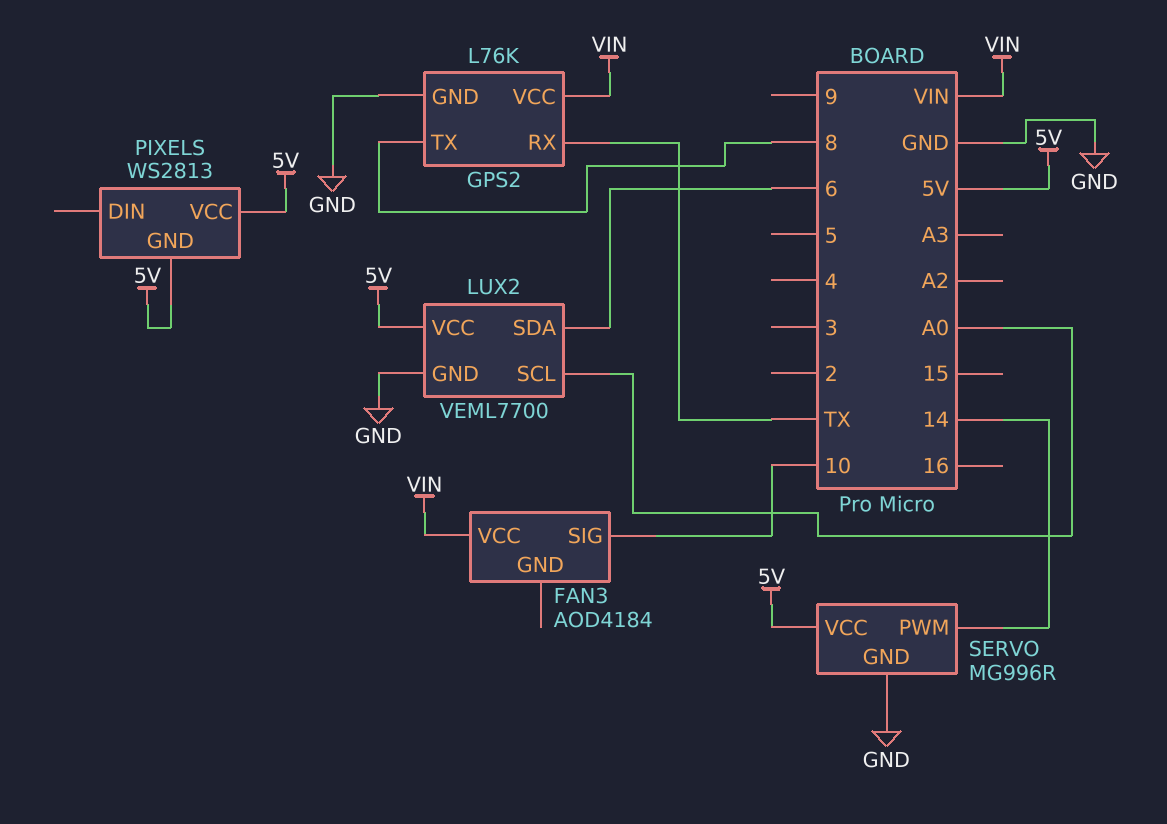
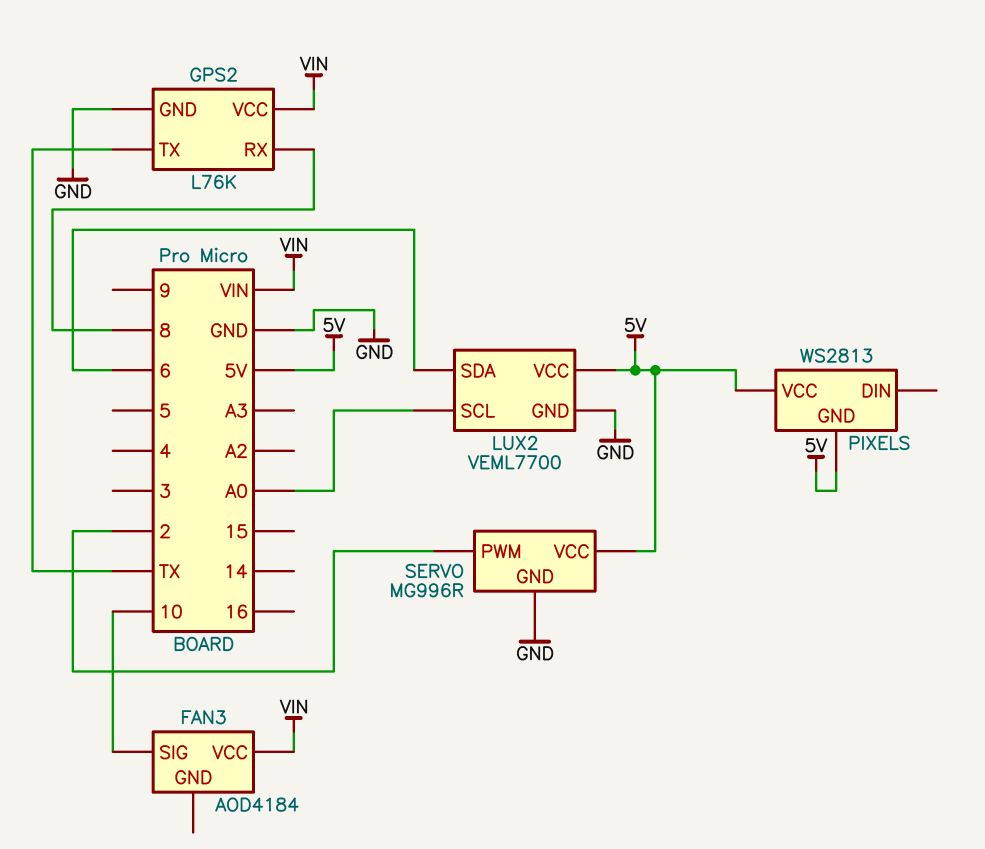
GPS2 pin RX: TX -> 8
GPS2 pin TX: 8 -> TX
SERVO pin PWM: 14 -> 2

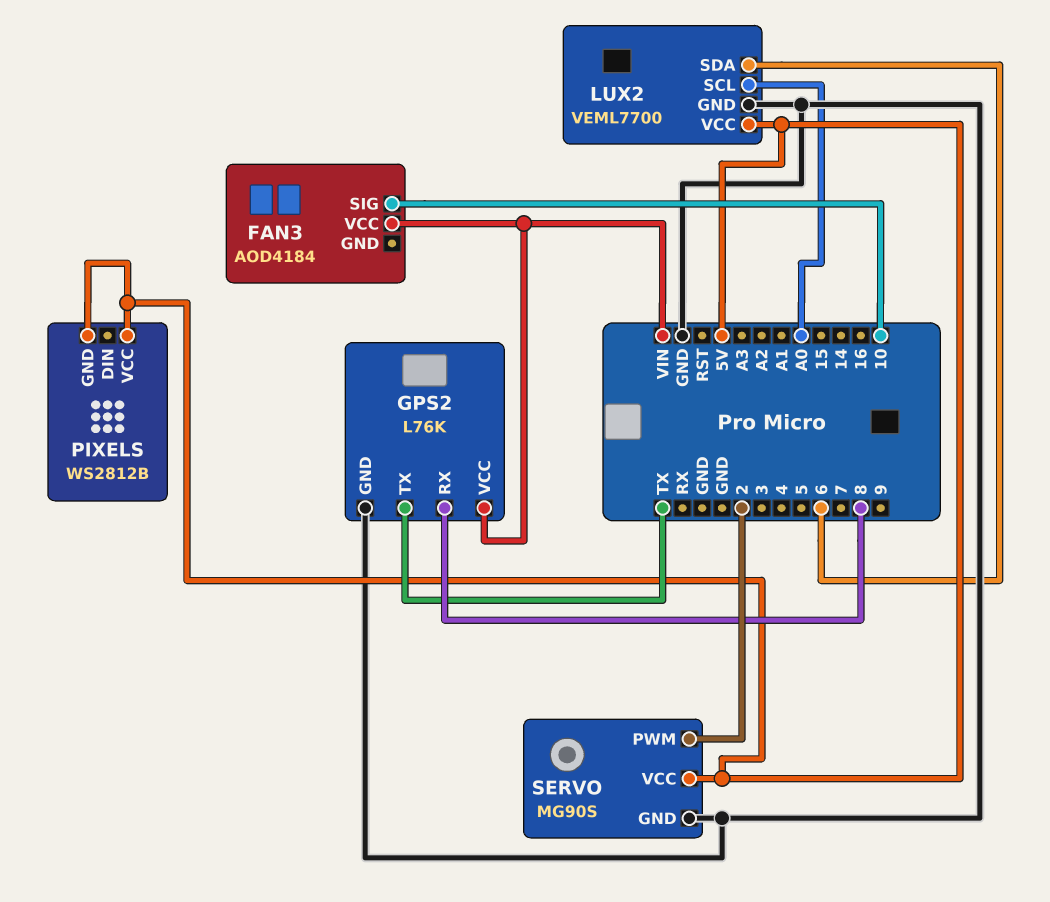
PIXELS: WS2813 -> WS2812B
SERVO: MG996R -> MG90S

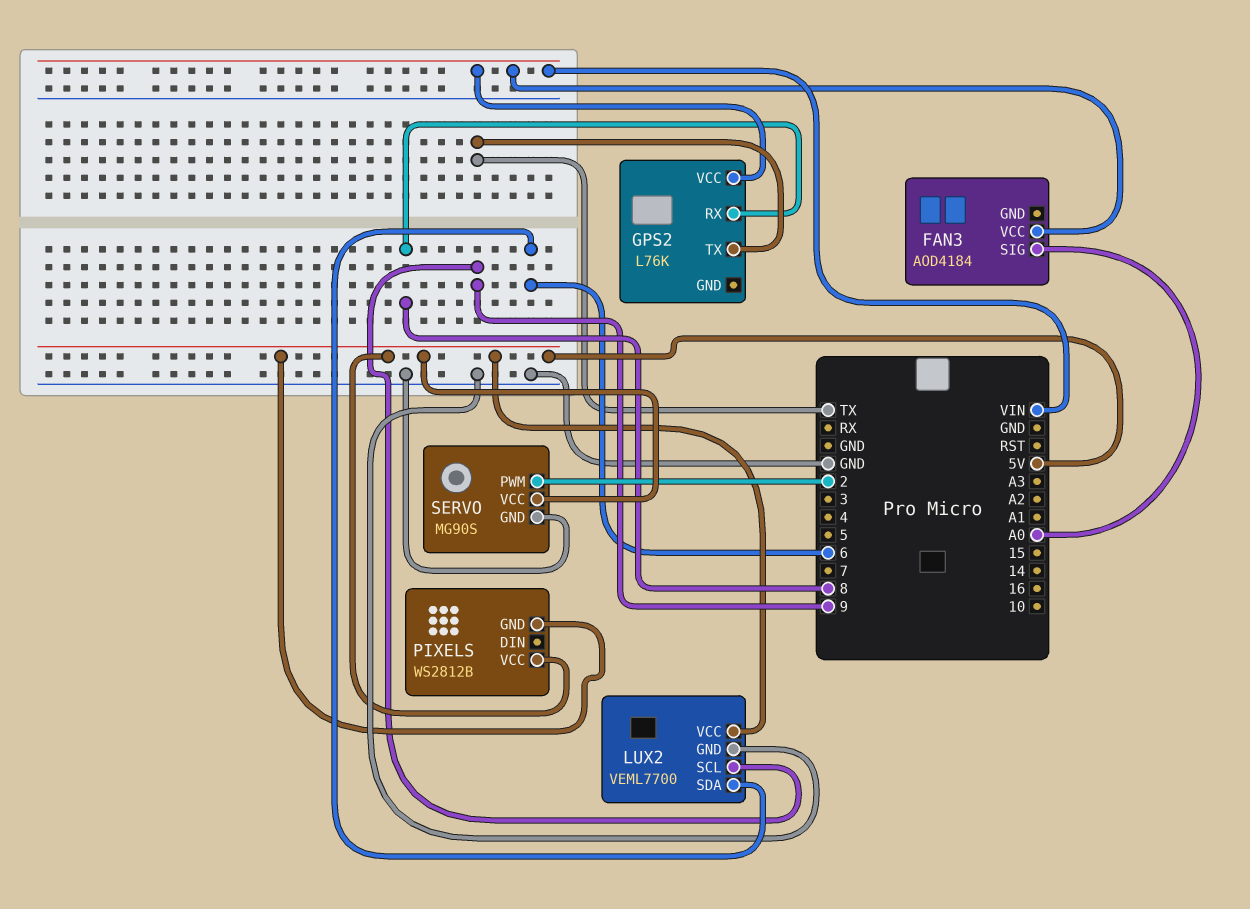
FAN3 pin SIG: 10 -> A0
GPS2 pin GND: GND -> none
LUX2 pin SCL: A0 -> 9

